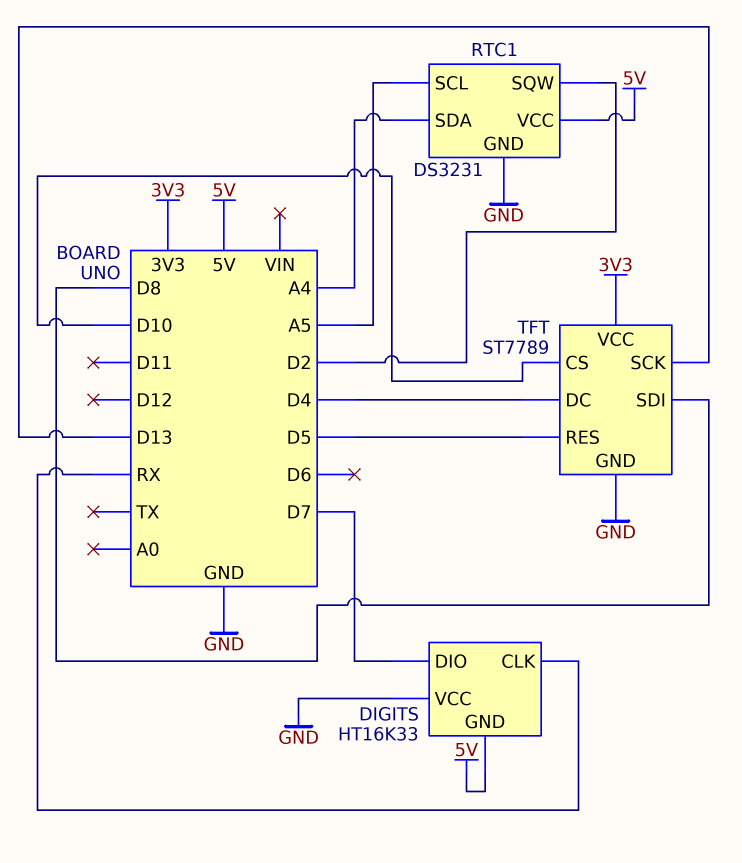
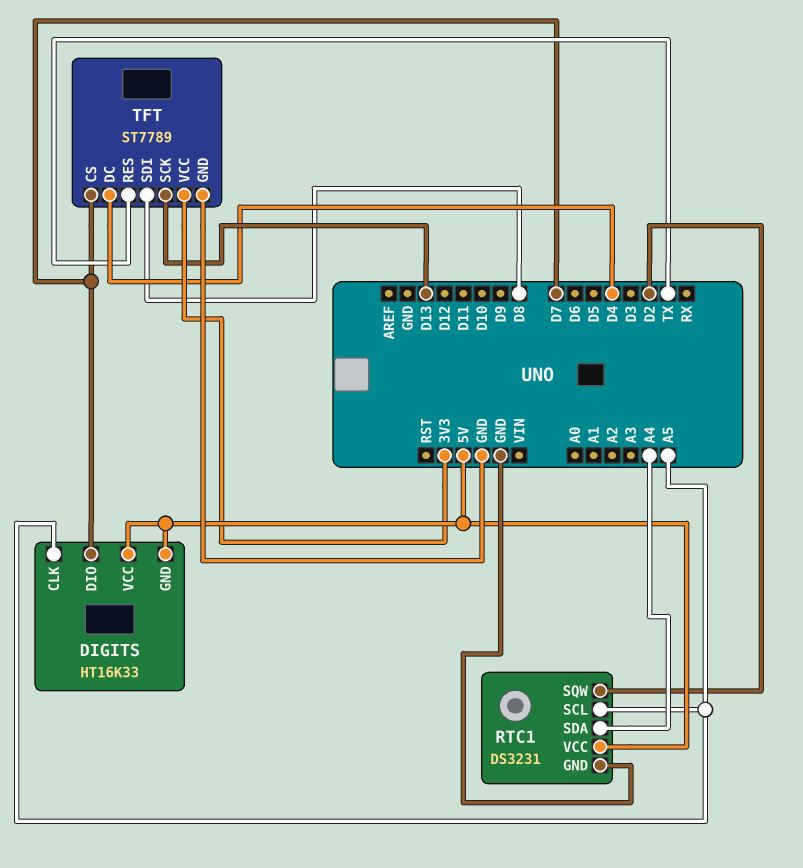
DIGITS pin CLK: RX -> A5
DIGITS pin VCC: GND -> 5V
TFT pin CS: D10 -> D7
TFT pin RES: D5 -> TX

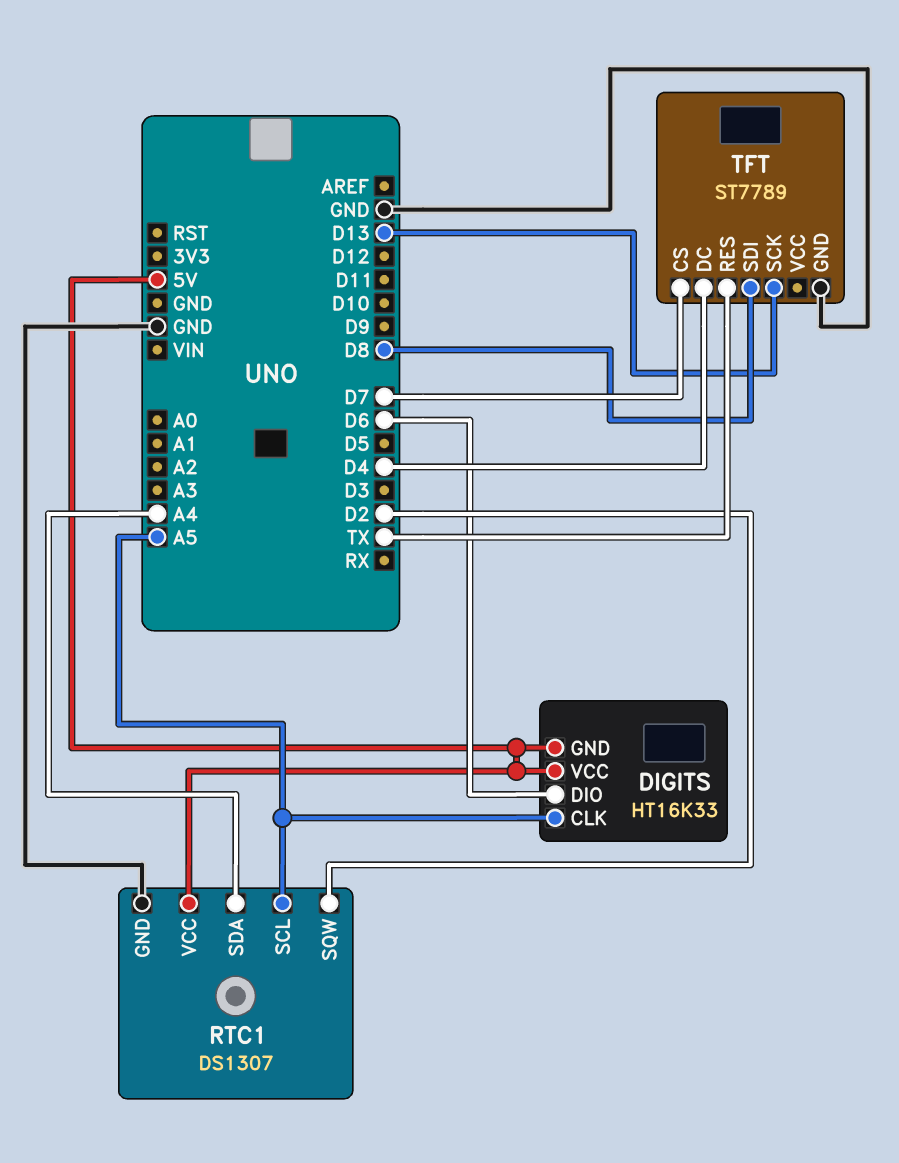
DIGITS pin DIO: D7 -> D6
RTC1: DS3231 -> DS1307
TFT pin VCC: 3V3 -> none

